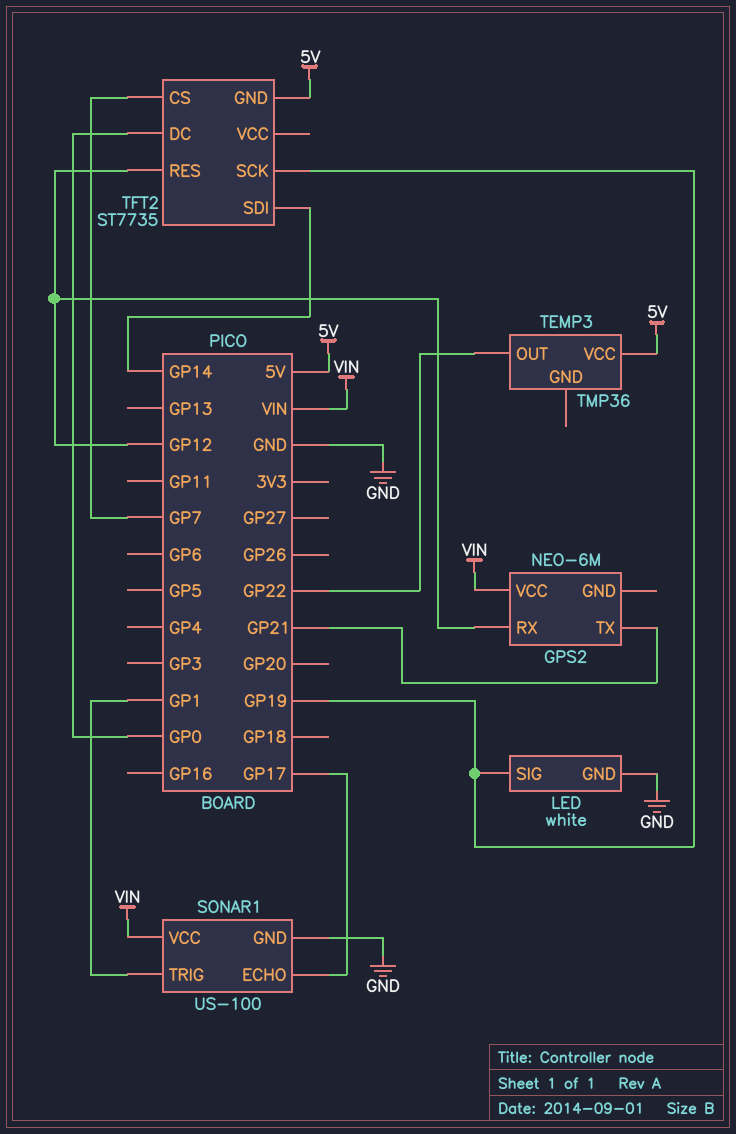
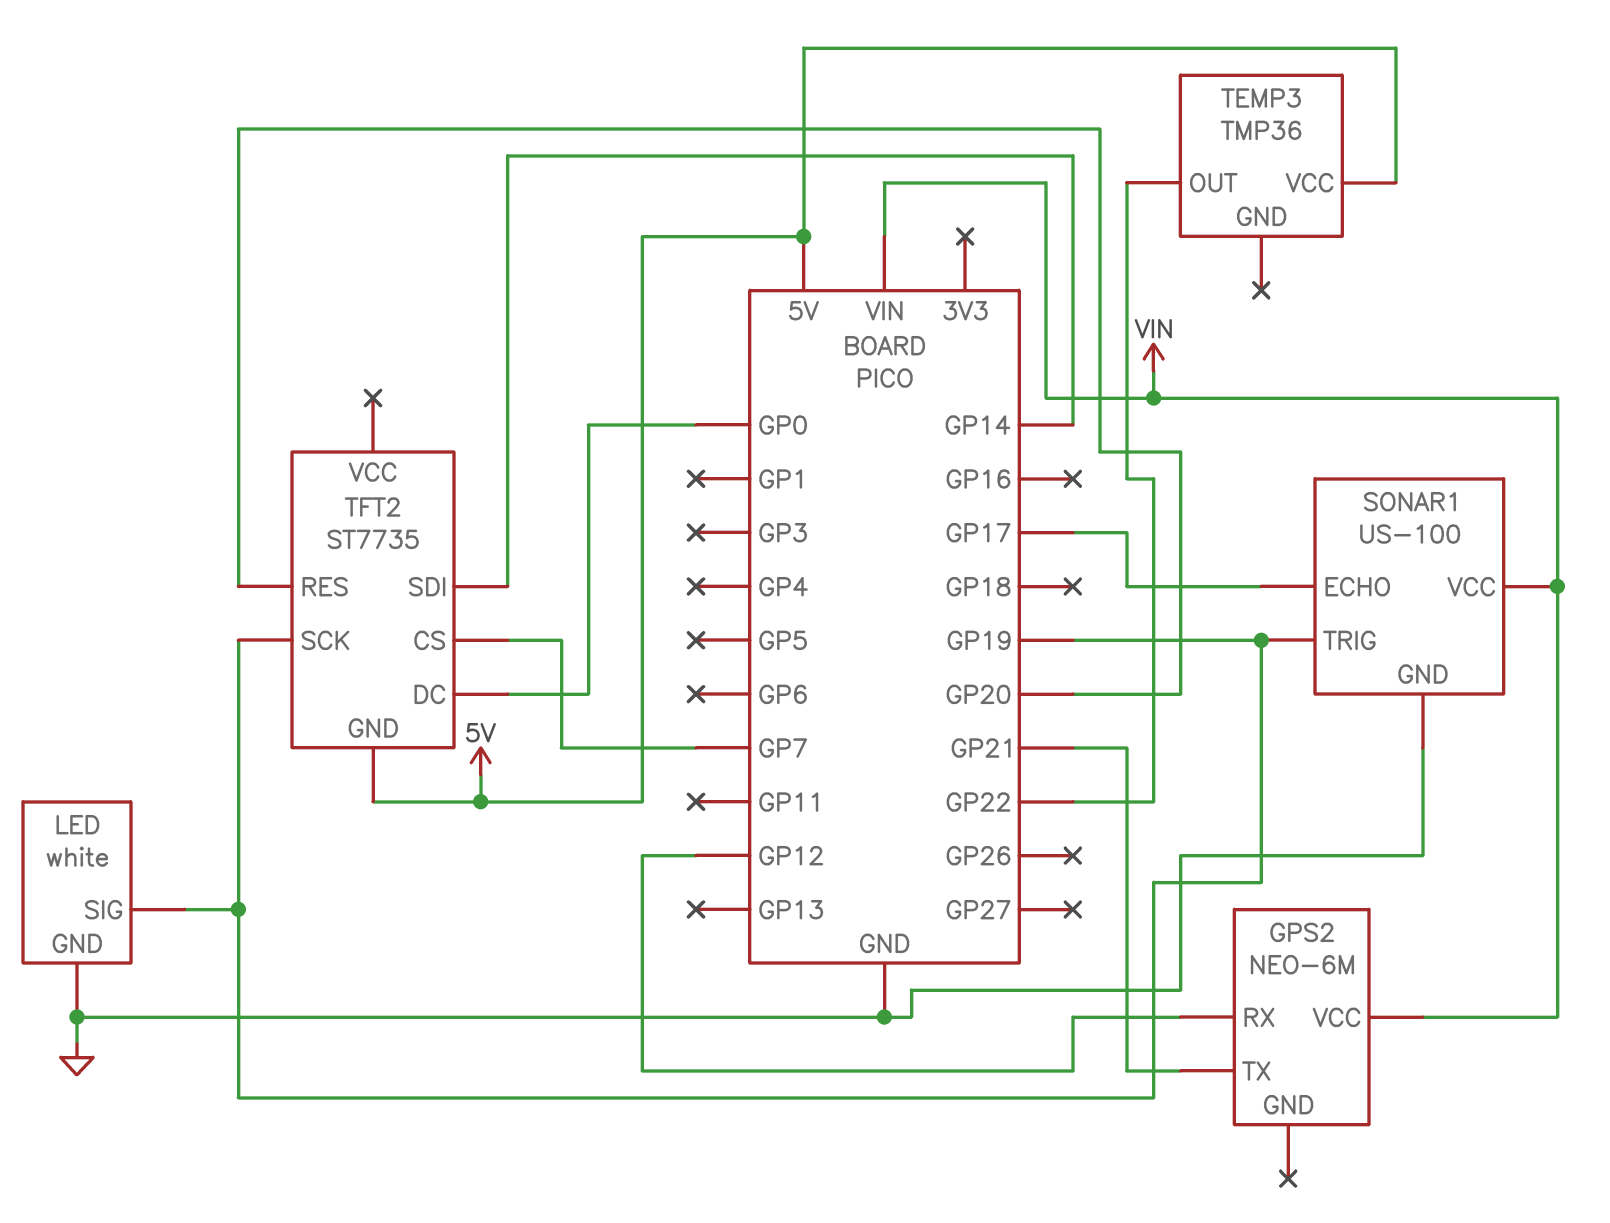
SONAR1 pin TRIG: GP1 -> GP19
TFT2 pin RES: GP12 -> GP20

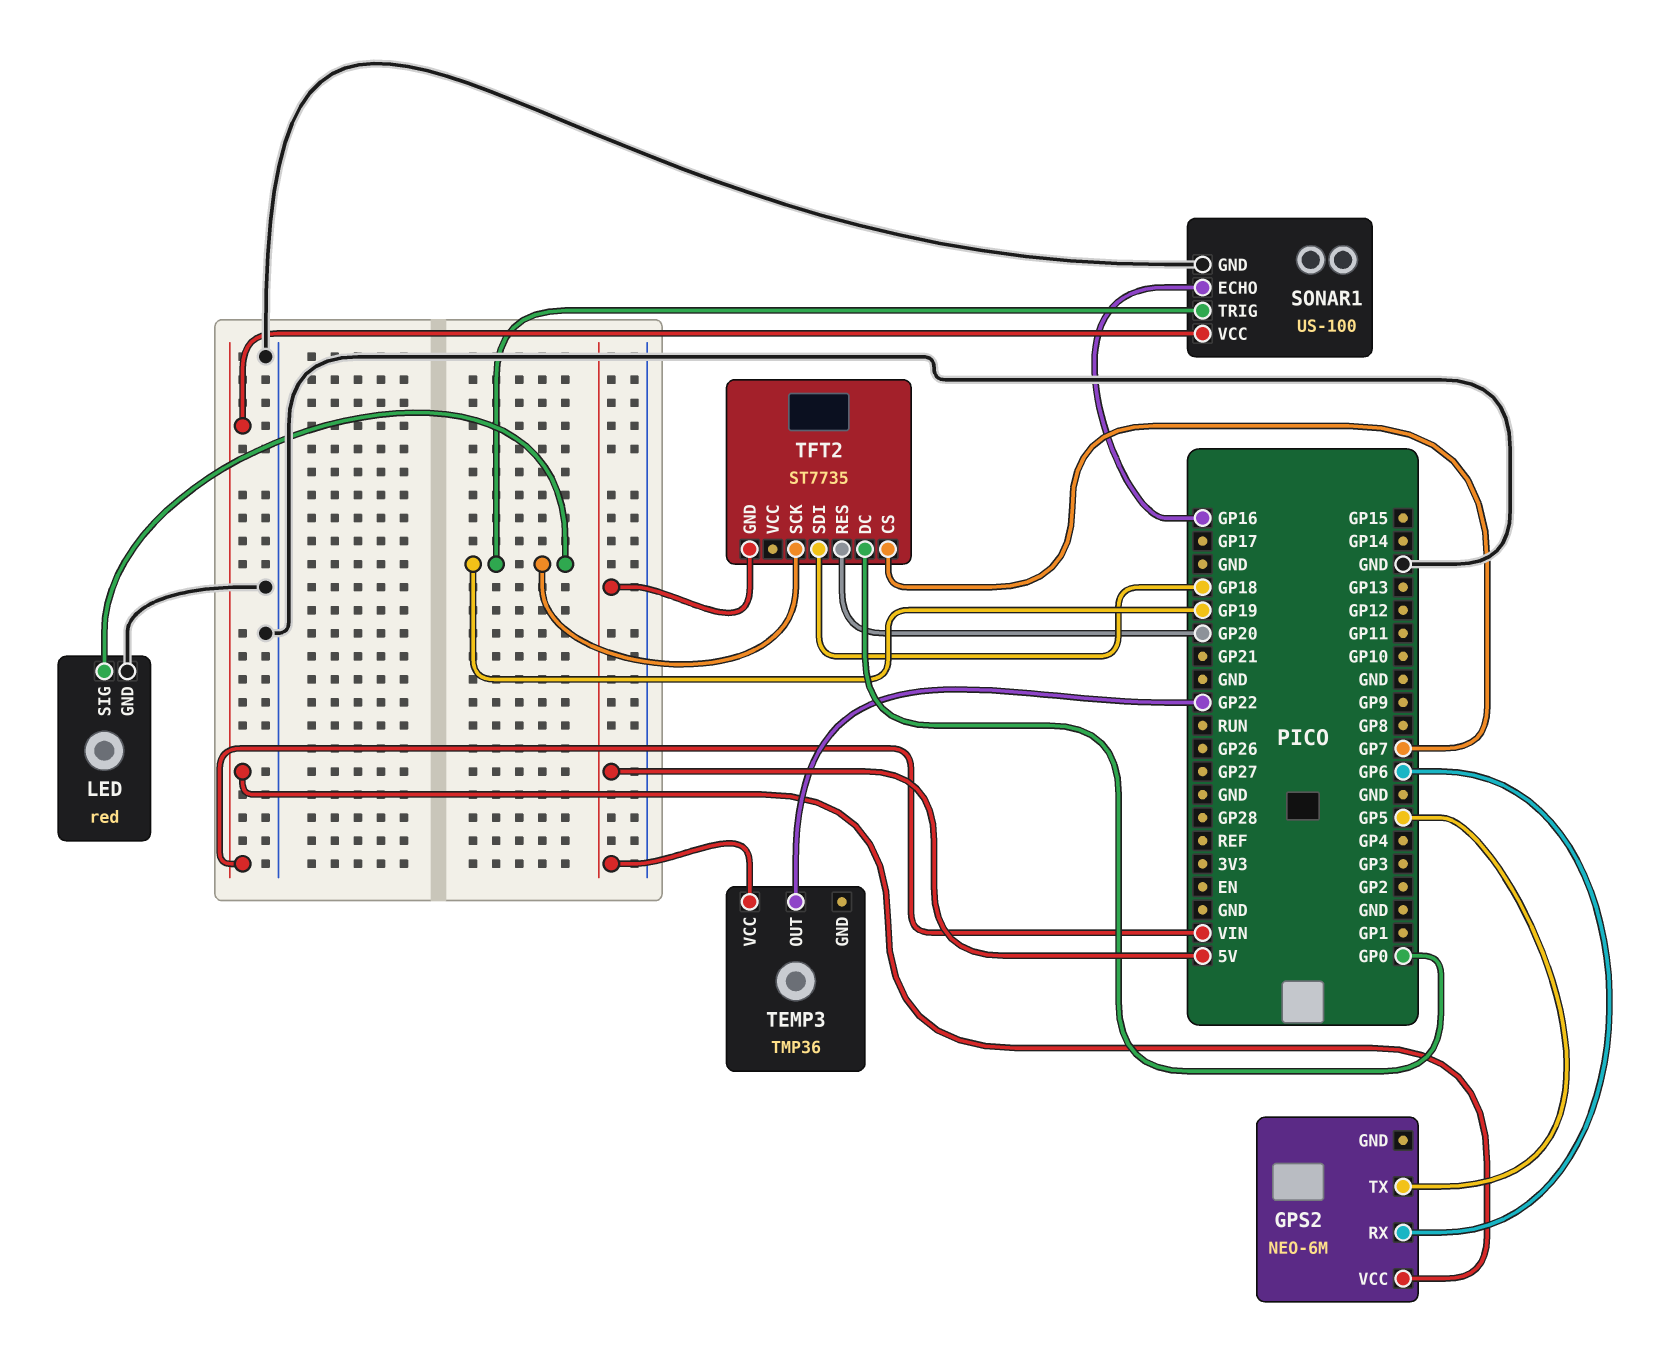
GPS2 pin RX: GP12 -> GP6
GPS2 pin TX: GP21 -> GP5
LED: white -> red
SONAR1 pin ECHO: GP17 -> GP16
TFT2 pin SDI: GP14 -> GP18

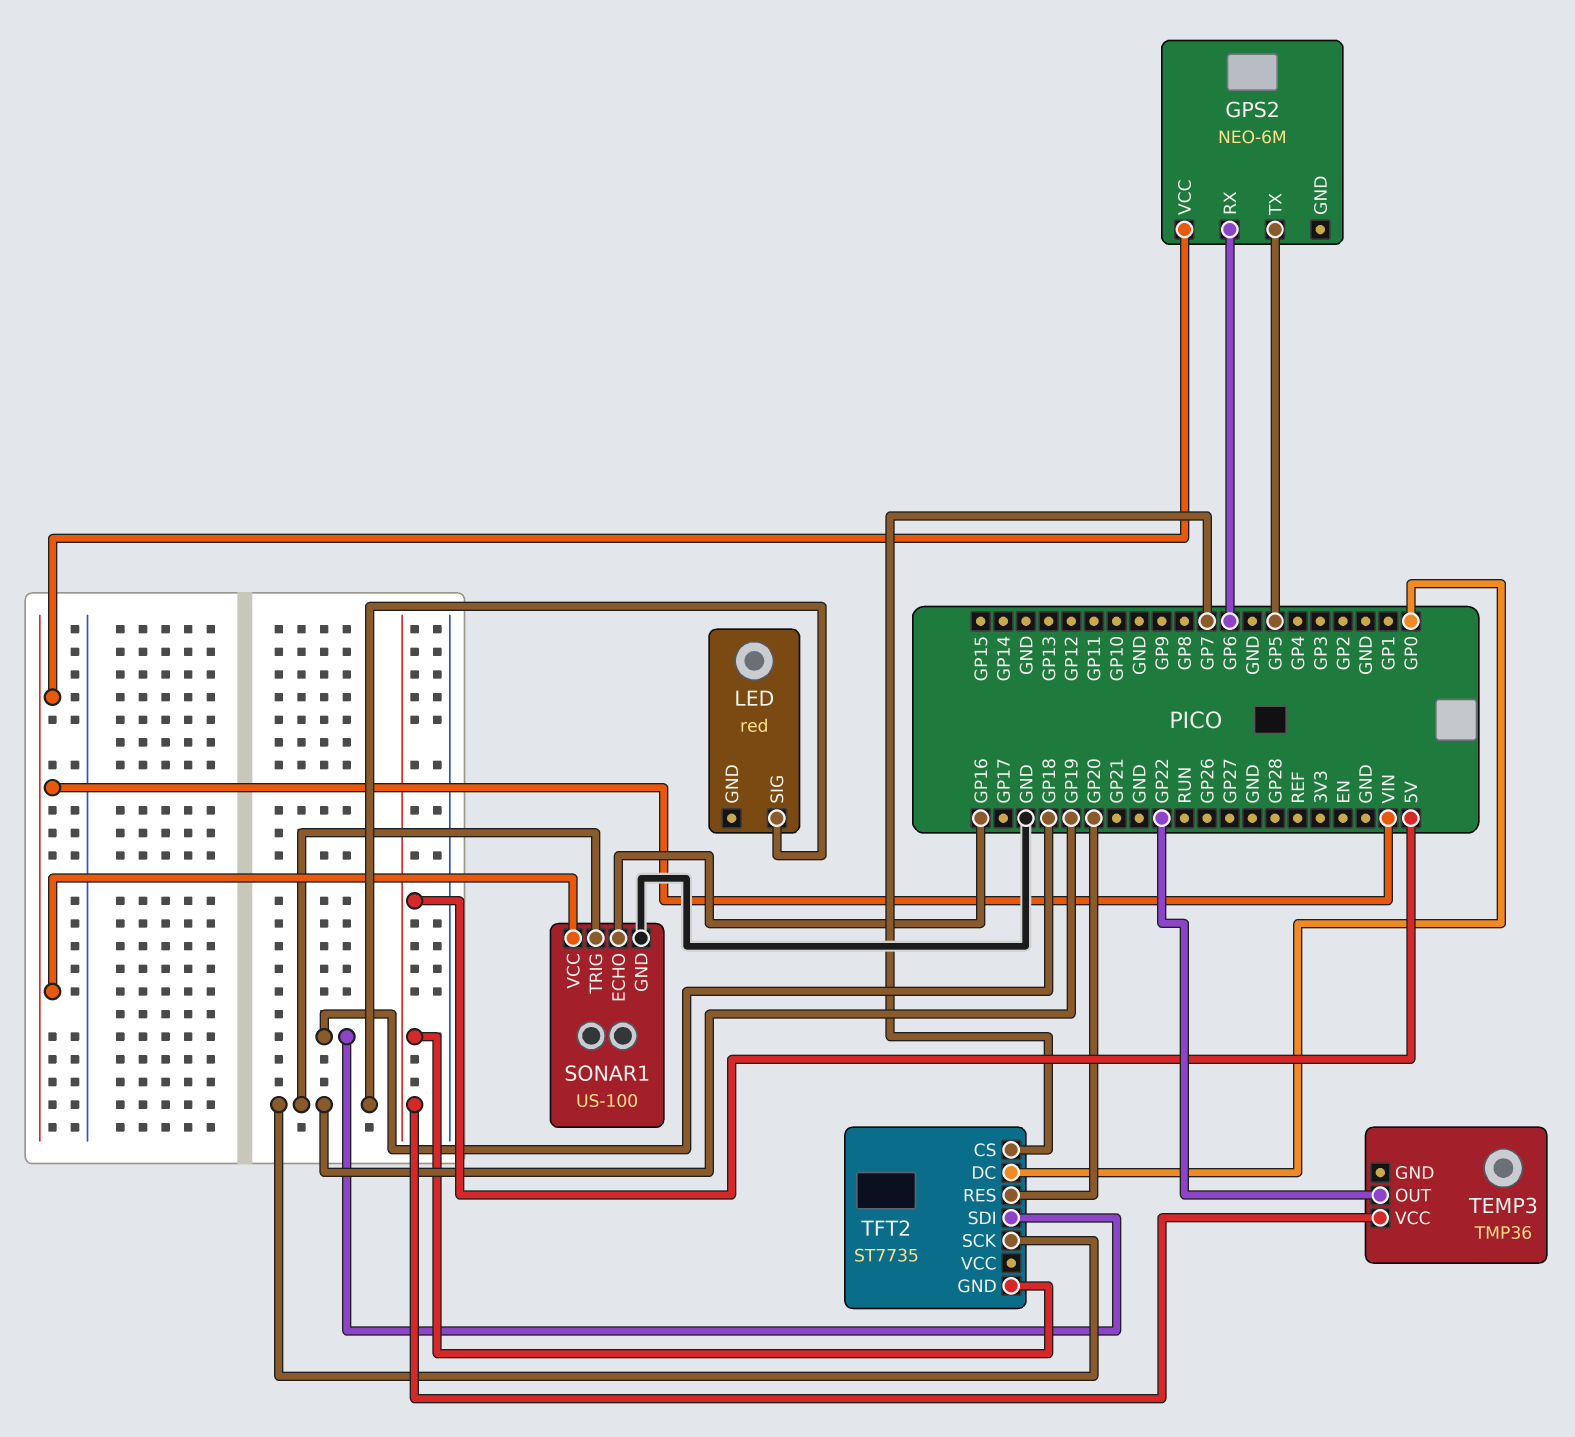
LED pin GND: GND -> none

